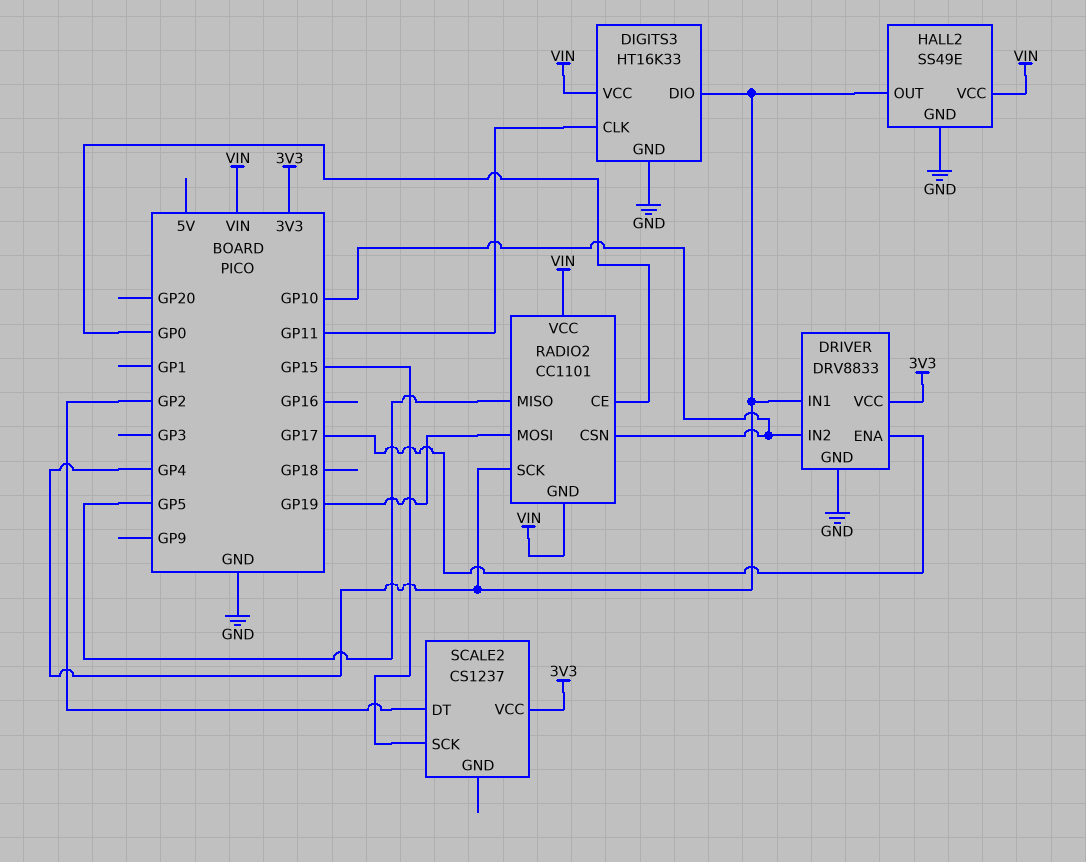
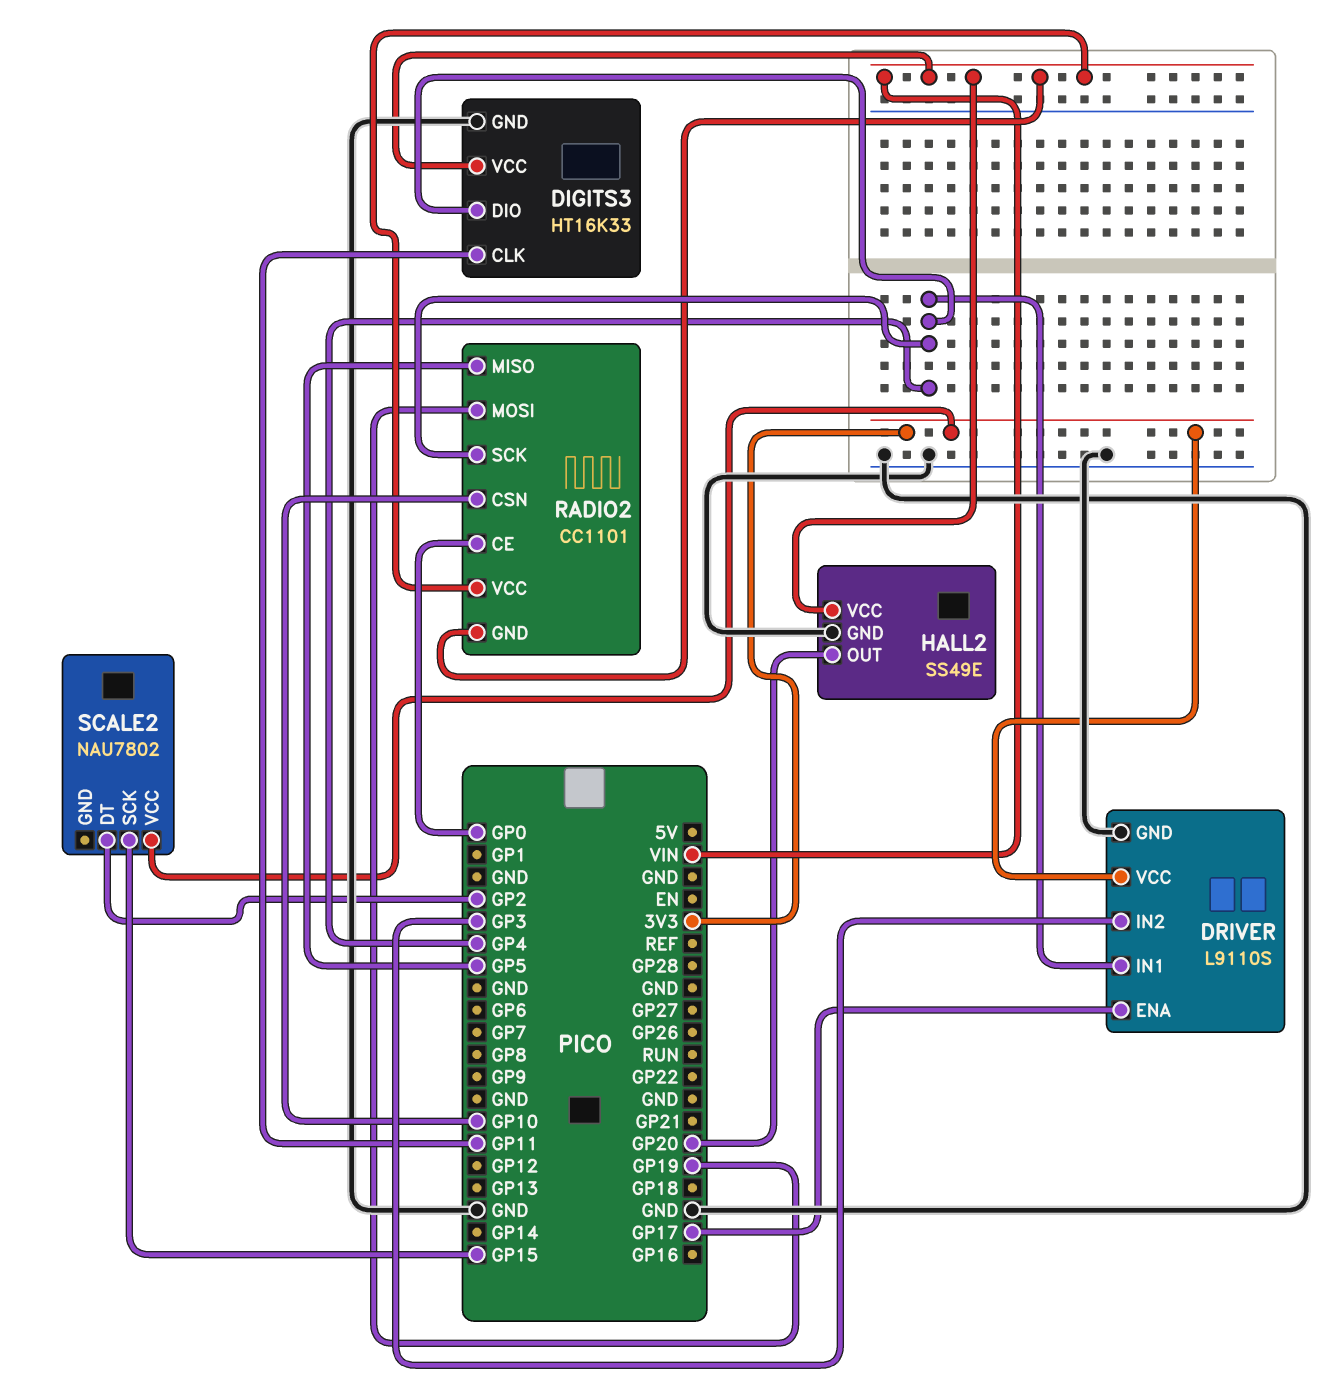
DRIVER: DRV8833 -> L9110S
DRIVER pin IN2: GP10 -> GP3
HALL2 pin OUT: GP4 -> GP20
SCALE2: CS1237 -> NAU7802

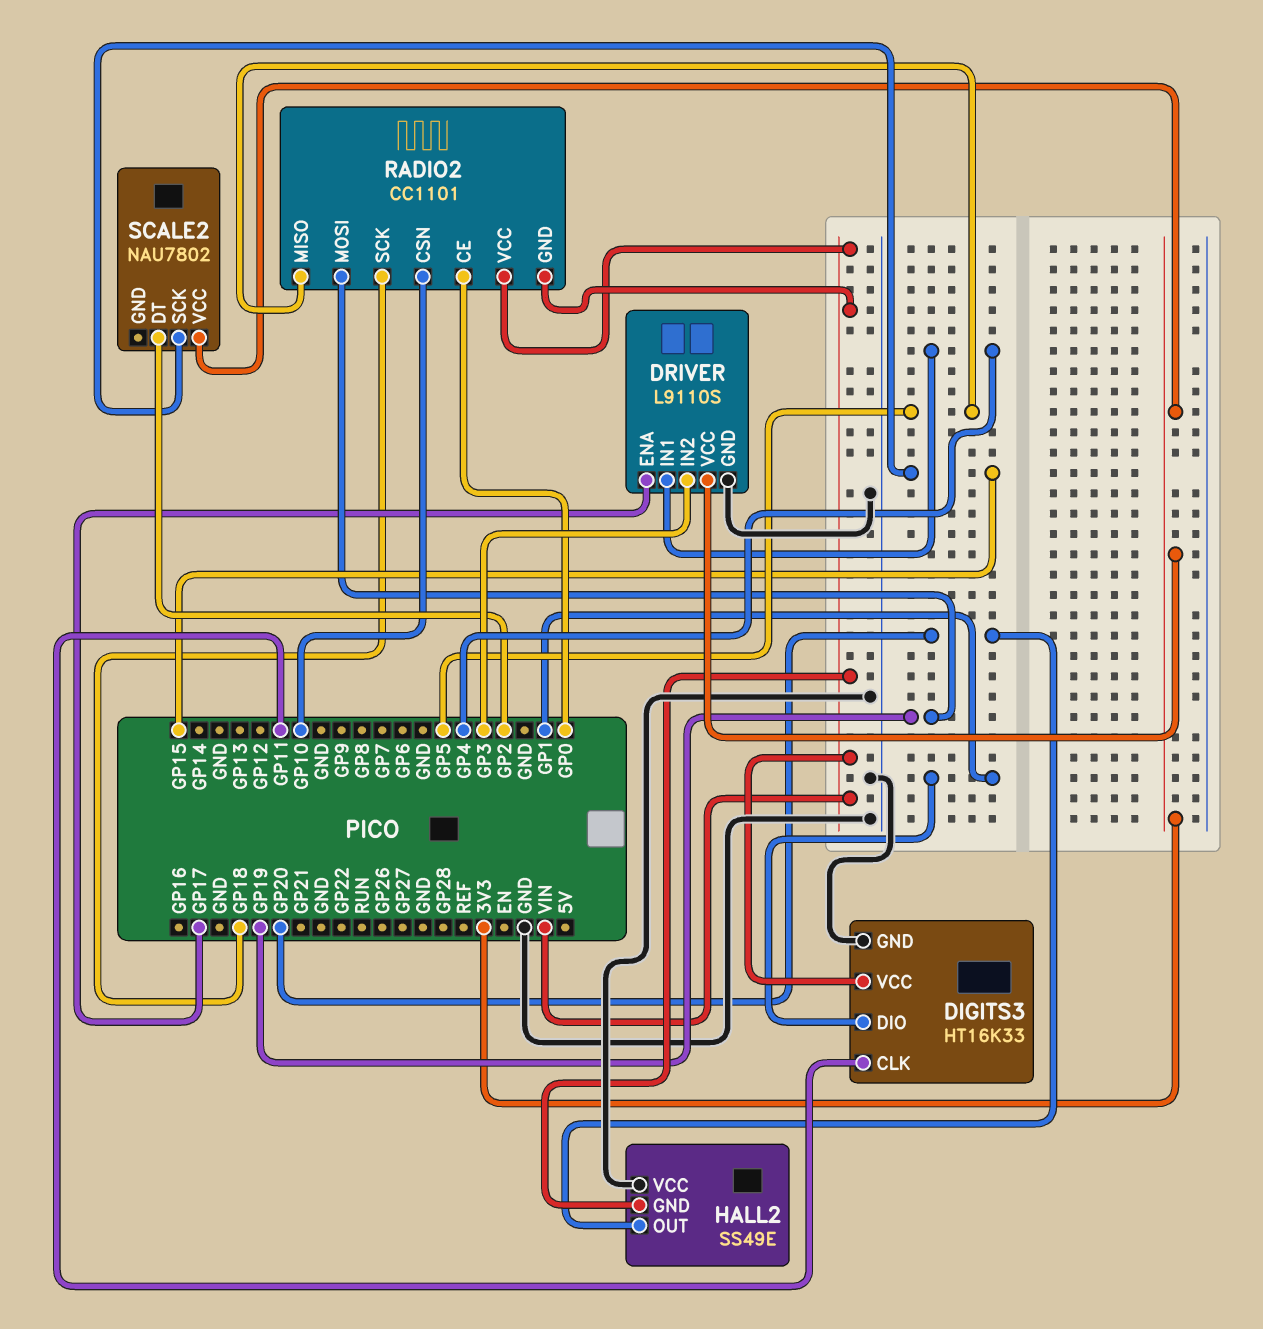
DIGITS3 pin DIO: GP4 -> GP1
HALL2 pin GND: GND -> VIN
HALL2 pin VCC: VIN -> GND
RADIO2 pin SCK: GP4 -> GP18

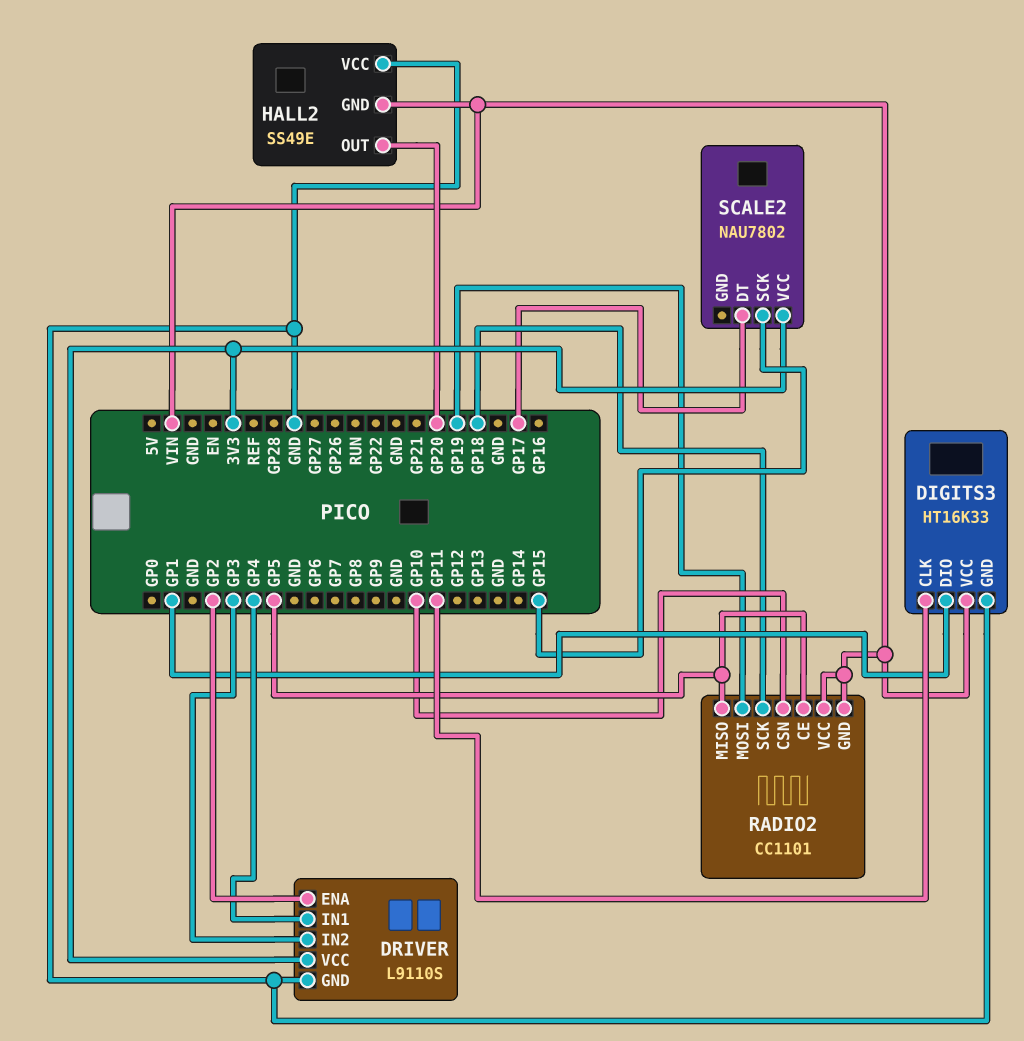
DRIVER pin ENA: GP17 -> GP2
RADIO2 pin CE: GP0 -> GP5
SCALE2 pin DT: GP2 -> GP17

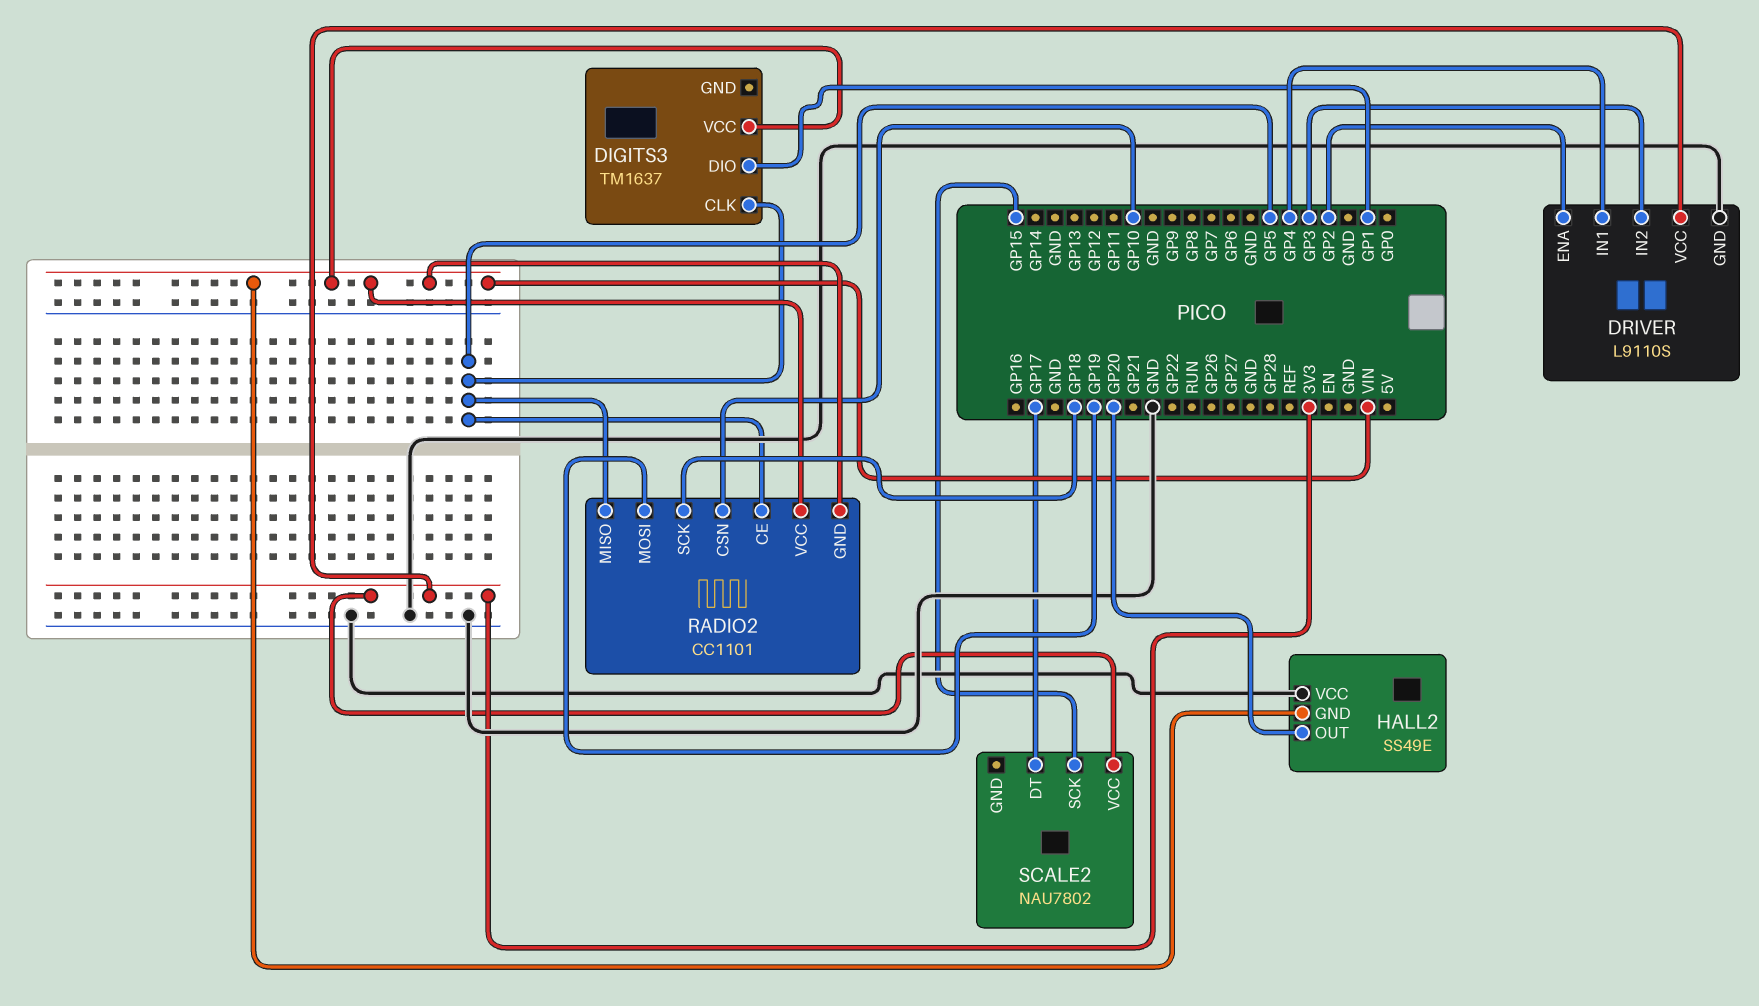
DIGITS3: HT16K33 -> TM1637
DIGITS3 pin CLK: GP11 -> GP5
DIGITS3 pin GND: GND -> none

